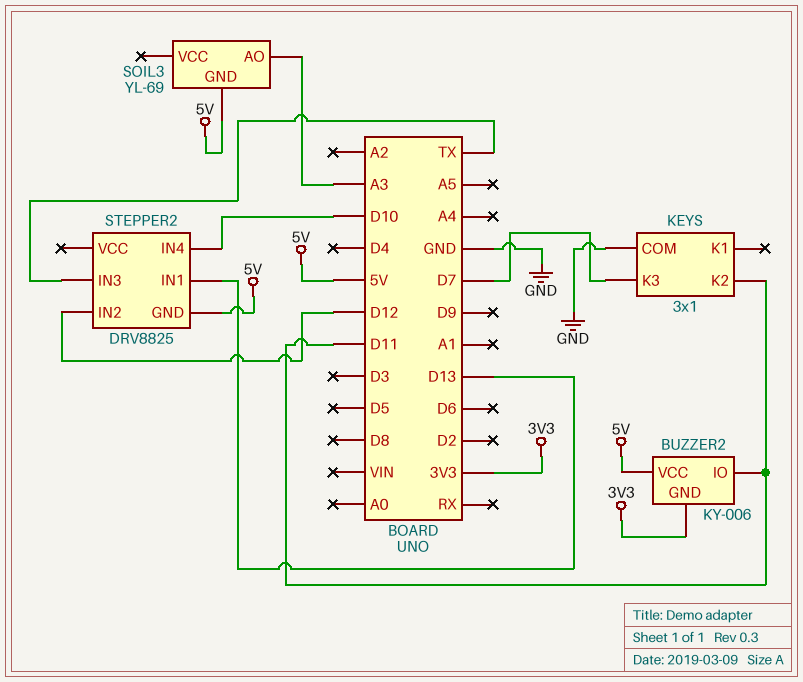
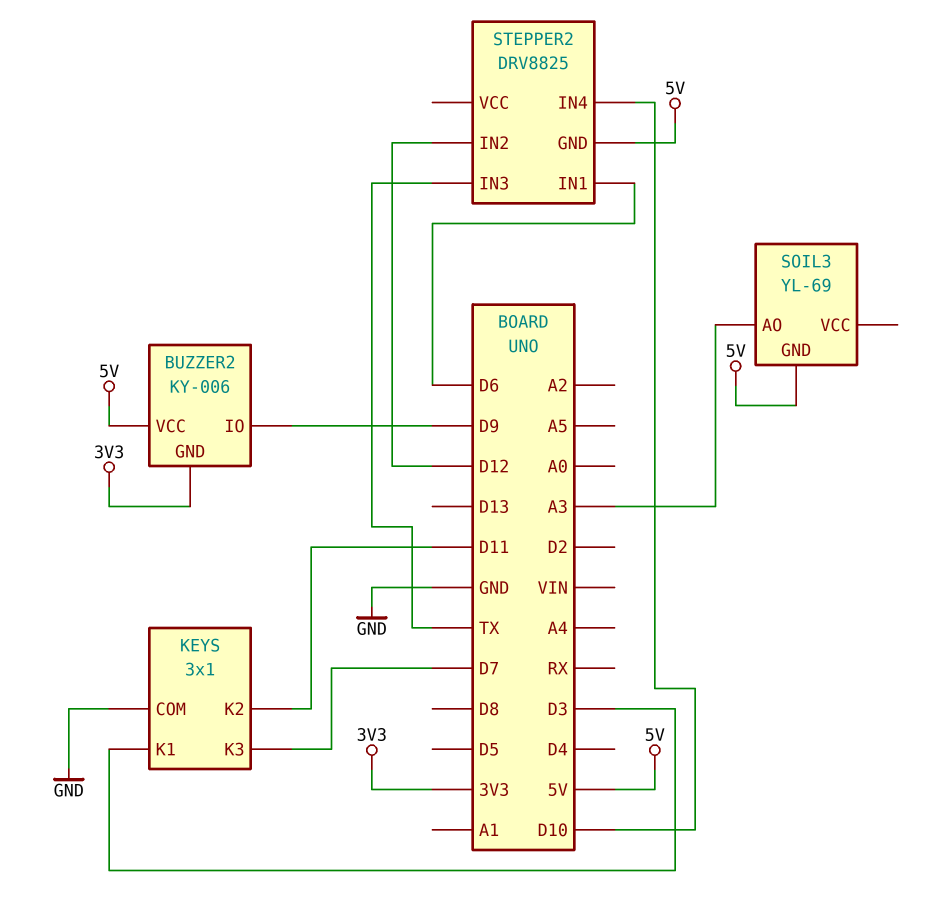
BUZZER2 pin IO: D11 -> D9
KEYS pin K1: none -> D3
STEPPER2 pin IN1: D13 -> D6

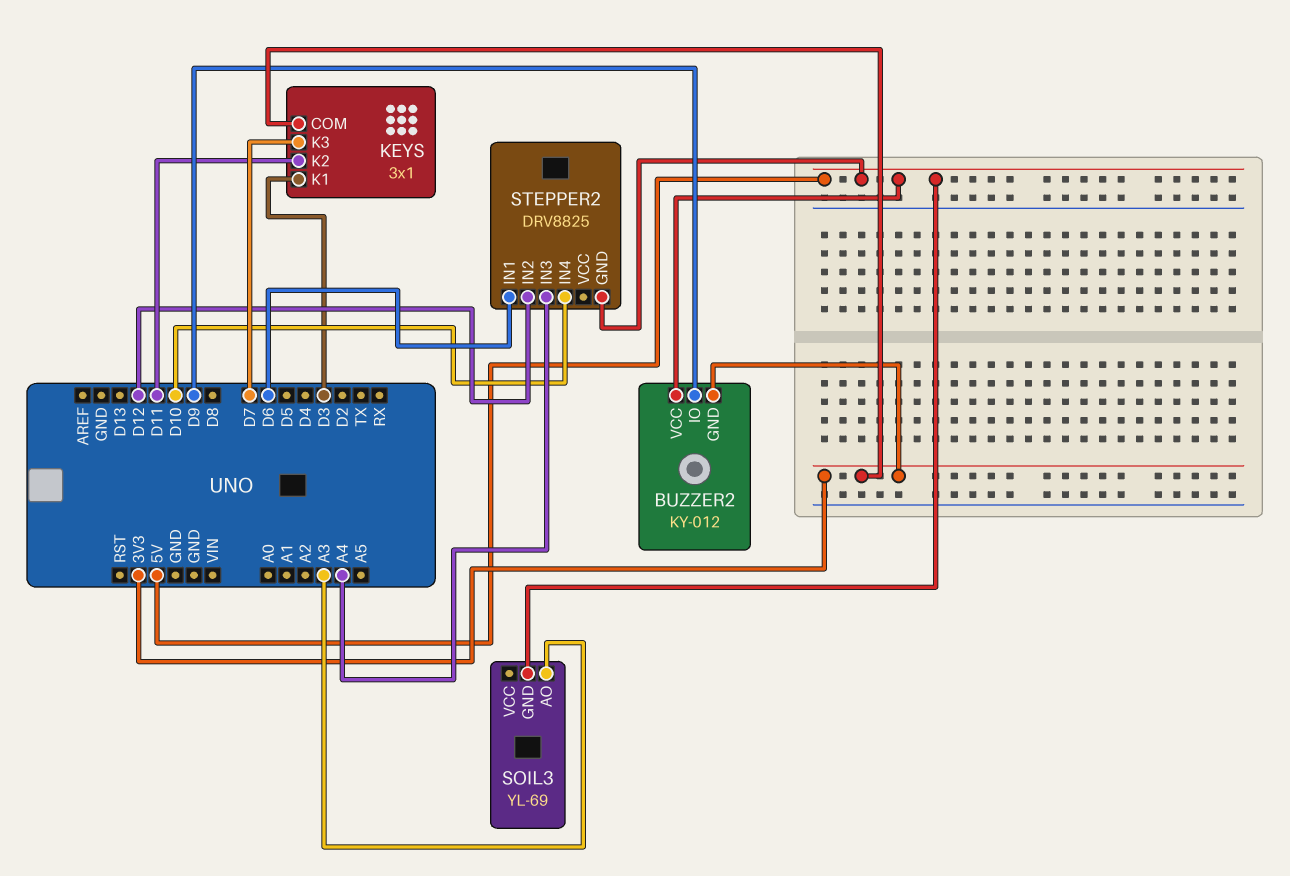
BUZZER2: KY-006 -> KY-012
KEYS pin COM: GND -> 3V3
STEPPER2 pin IN3: TX -> A4

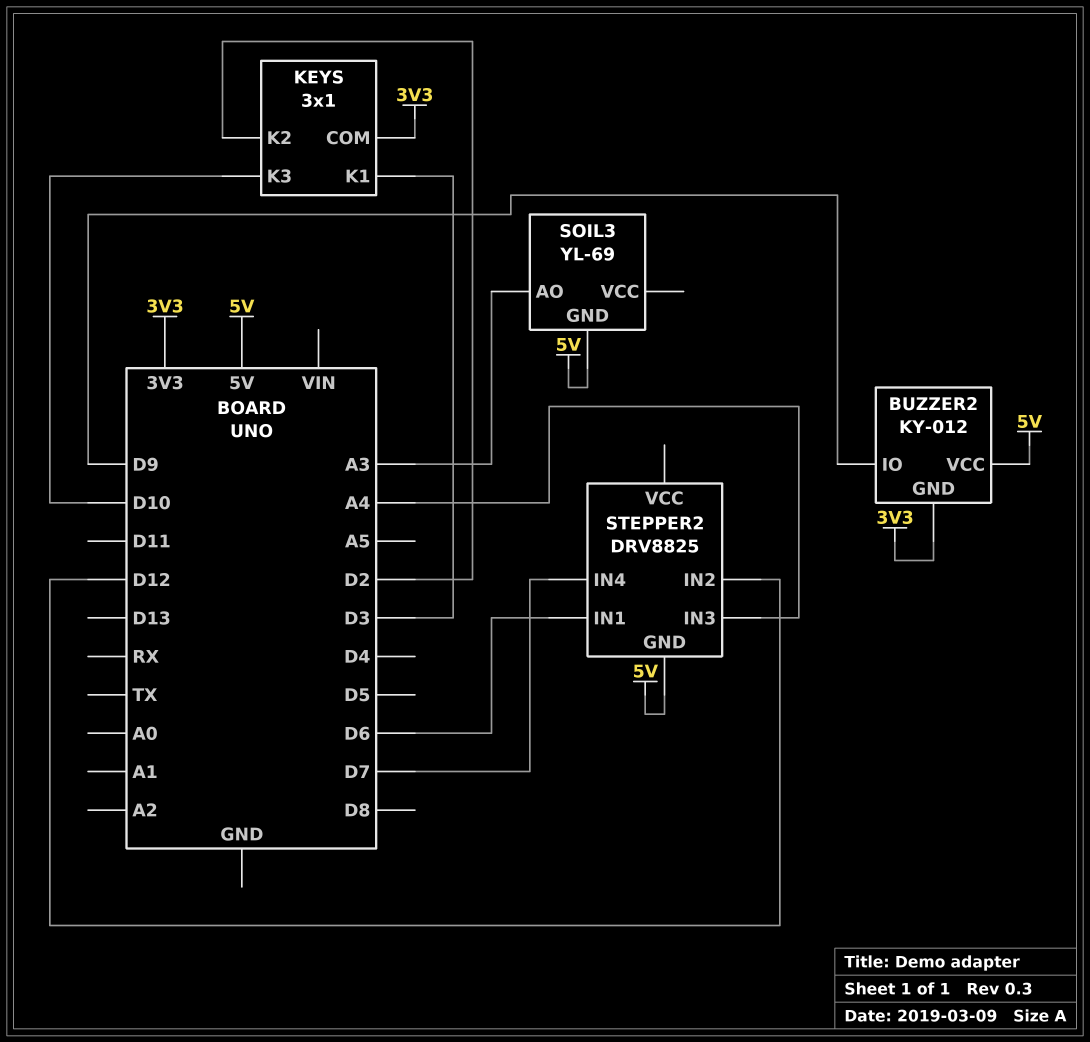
KEYS pin K2: D11 -> D2
KEYS pin K3: D7 -> D10
STEPPER2 pin IN4: D10 -> D7

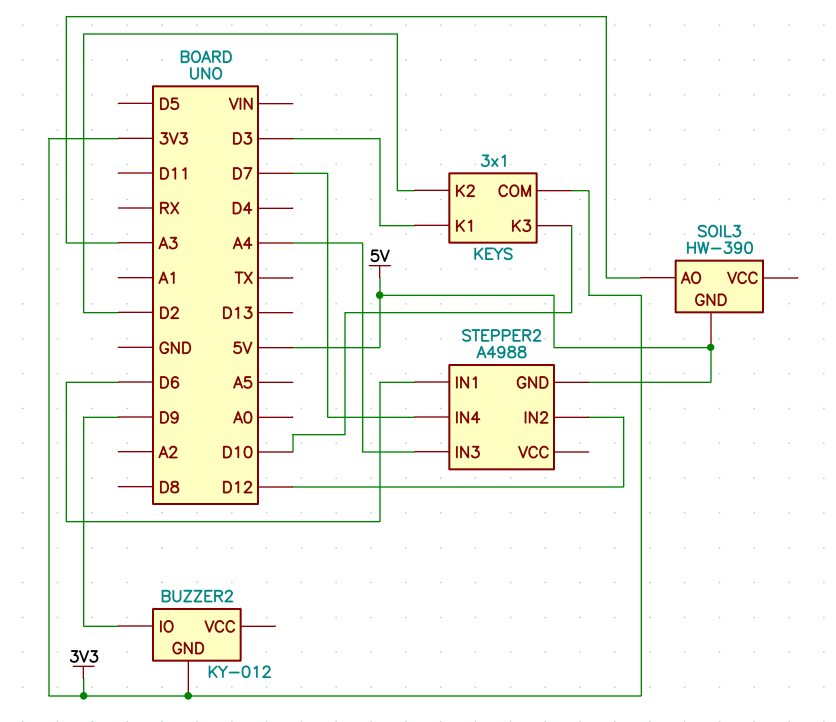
BUZZER2 pin VCC: 5V -> none
SOIL3: YL-69 -> HW-390
STEPPER2: DRV8825 -> A4988

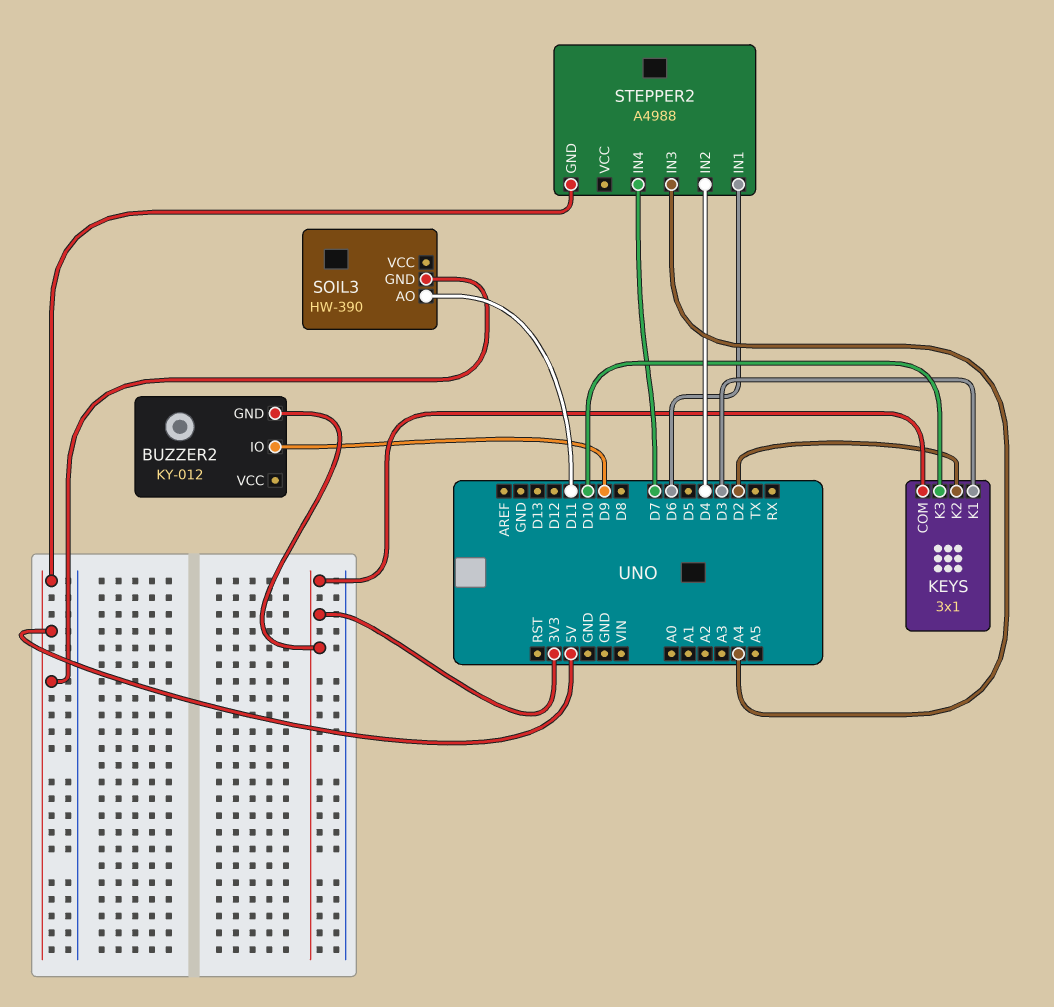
SOIL3 pin AO: A3 -> D11
STEPPER2 pin IN2: D12 -> D4

